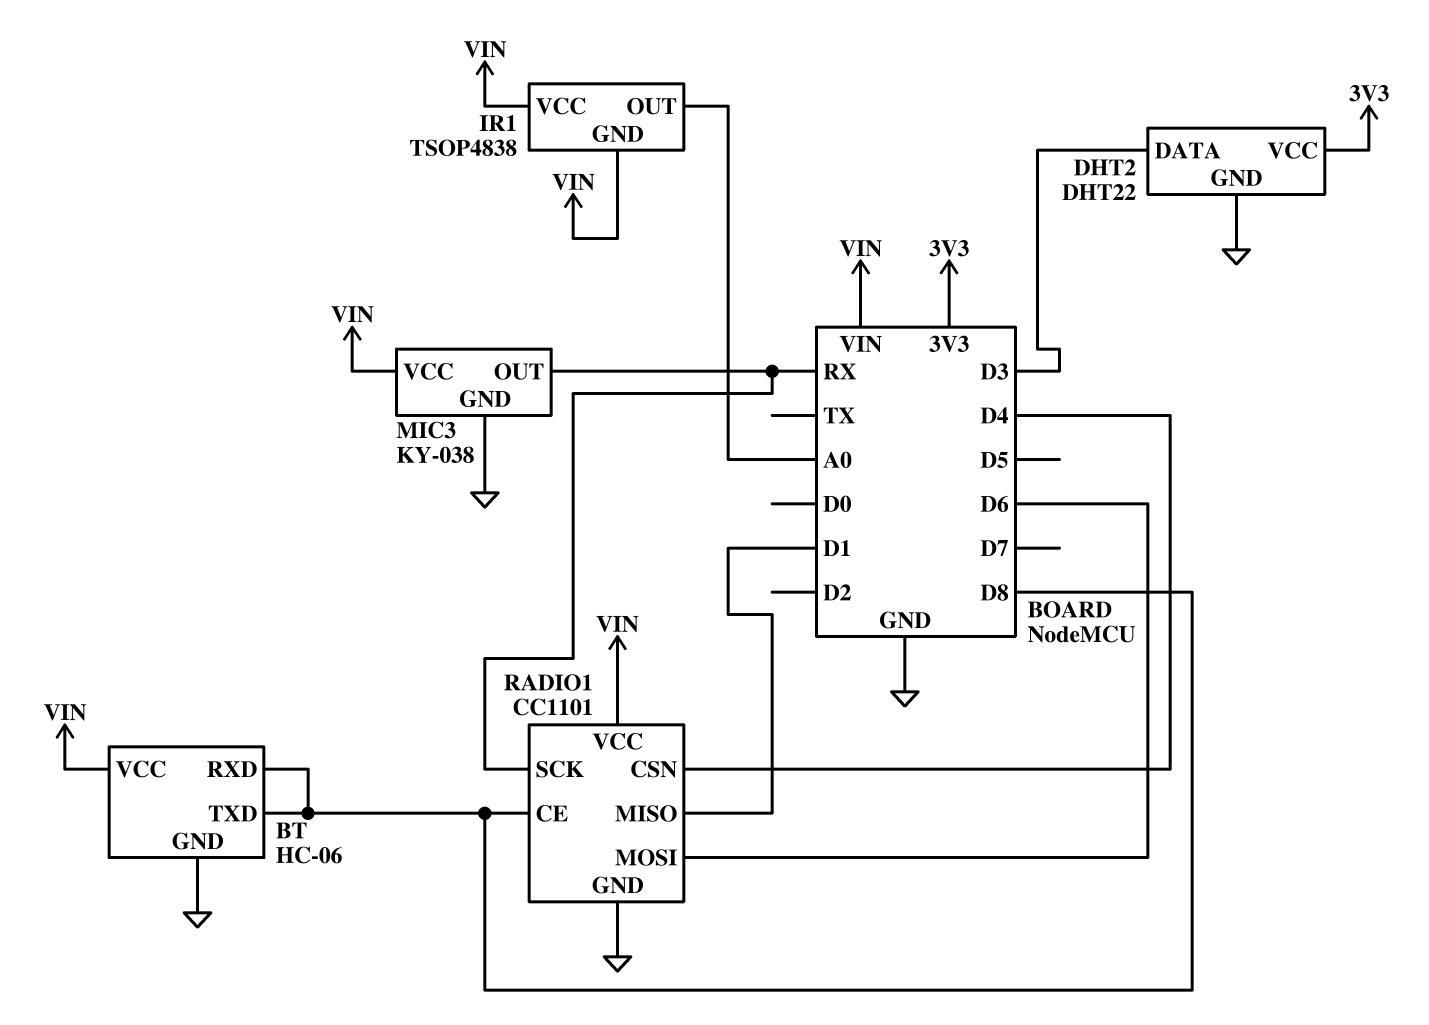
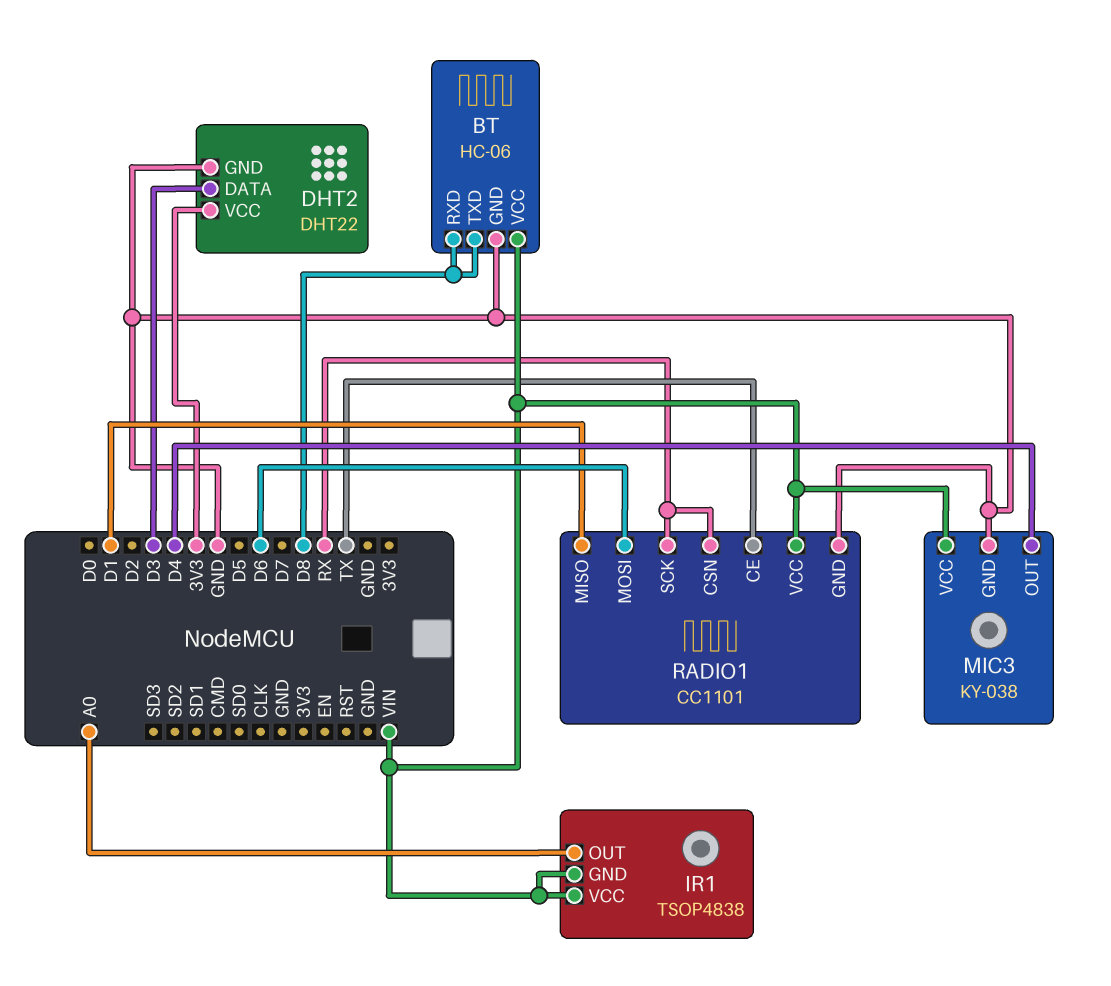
MIC3 pin OUT: RX -> D4
RADIO1 pin CE: D8 -> TX
RADIO1 pin CSN: D4 -> RX

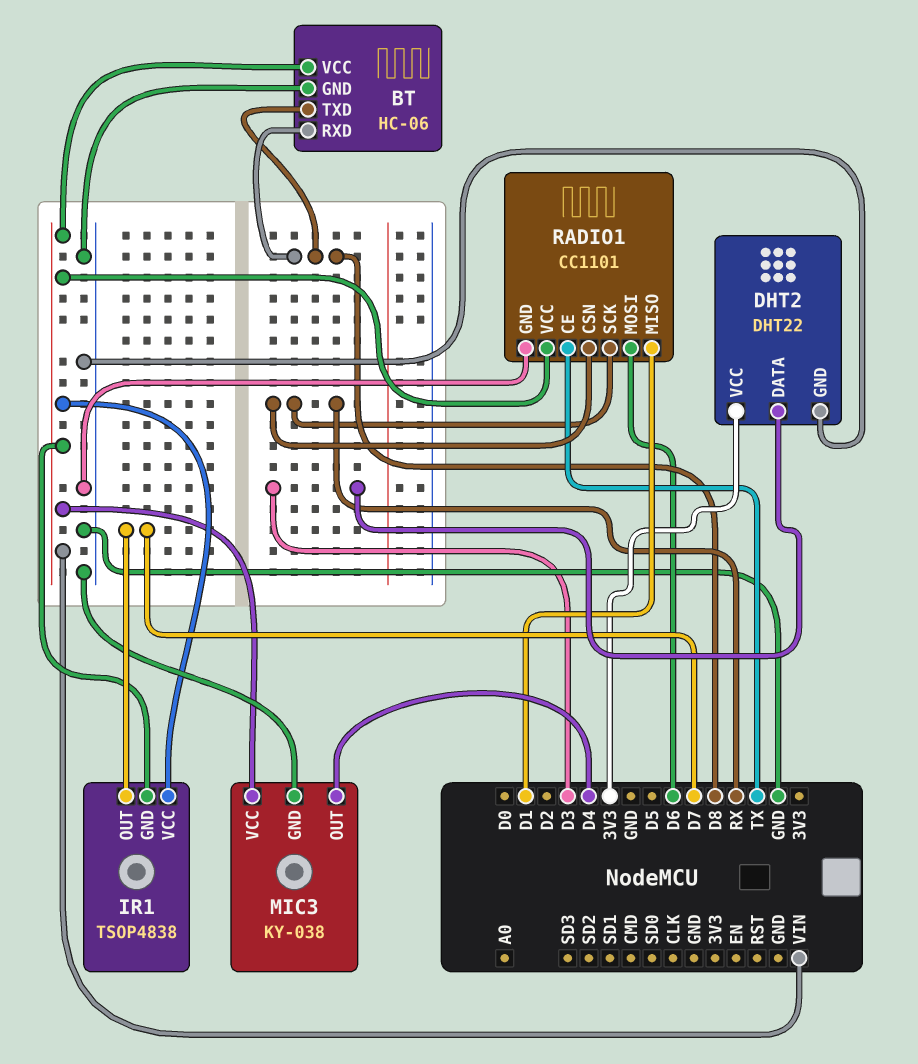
IR1 pin OUT: A0 -> D7

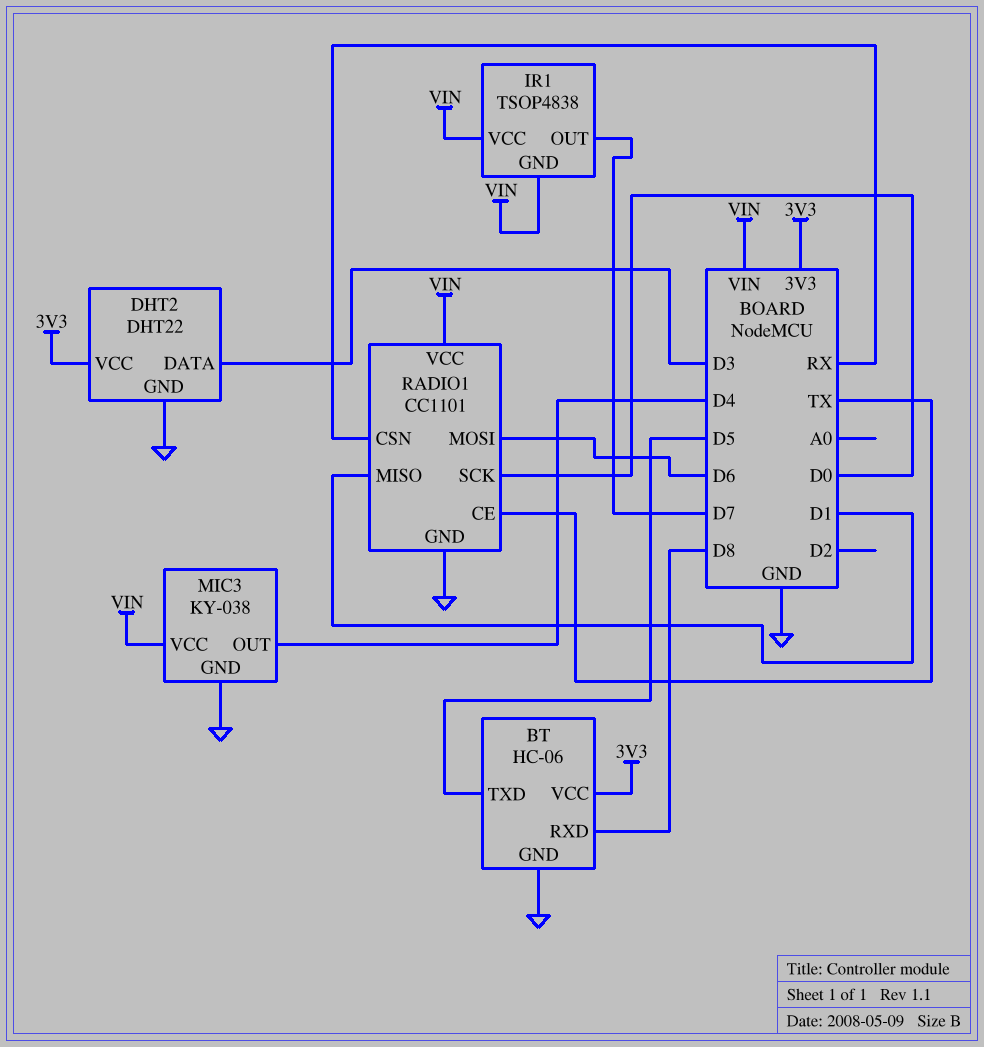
BT pin TXD: D8 -> D5
BT pin VCC: VIN -> 3V3
RADIO1 pin SCK: RX -> D0

